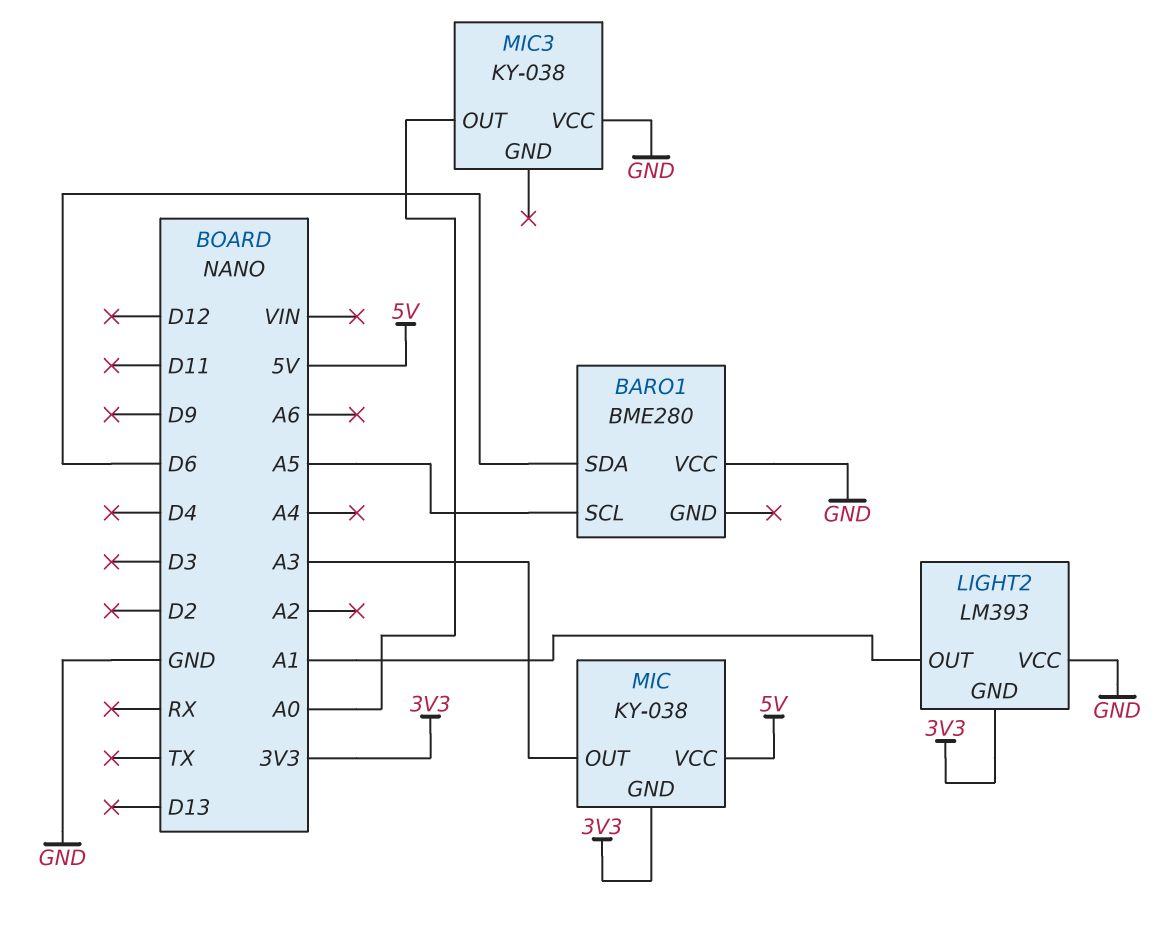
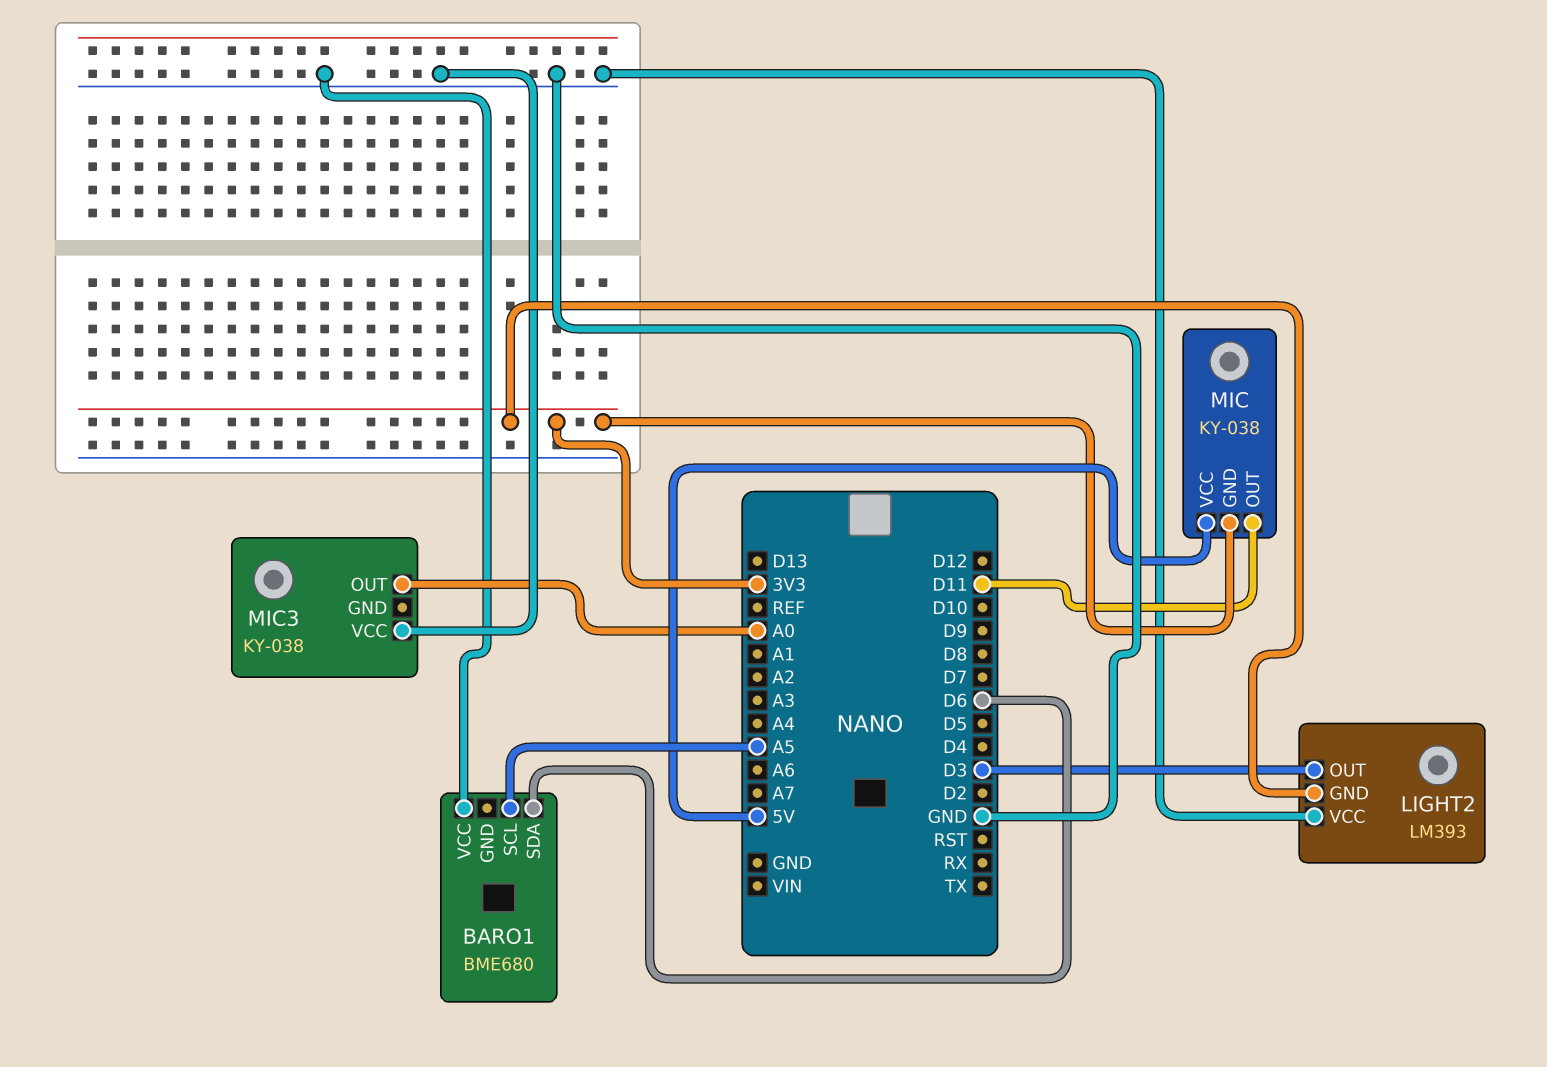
BARO1: BME280 -> BME680
LIGHT2 pin OUT: A1 -> D3
MIC pin OUT: A3 -> D11

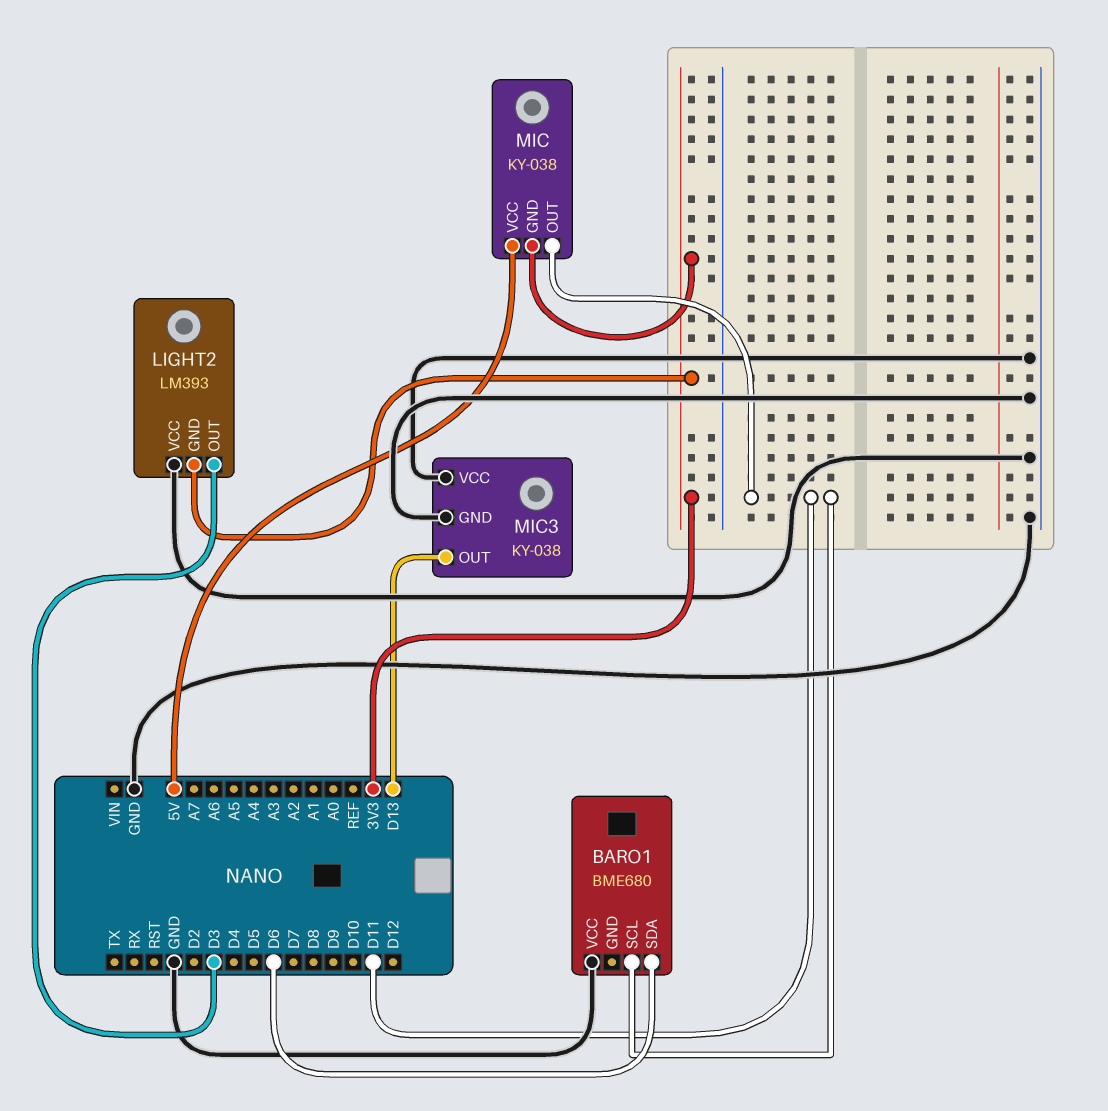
BARO1 pin SCL: A5 -> D11
MIC3 pin GND: none -> GND
MIC3 pin OUT: A0 -> D13

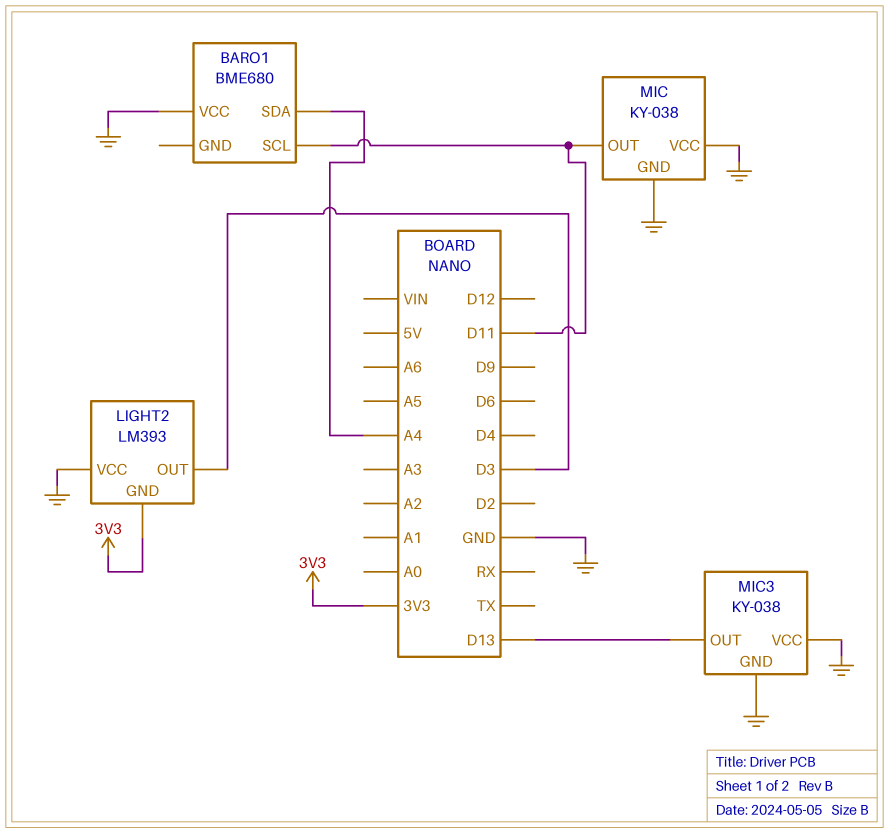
BARO1 pin SDA: D6 -> A4
MIC pin GND: 3V3 -> GND
MIC pin VCC: 5V -> GND

